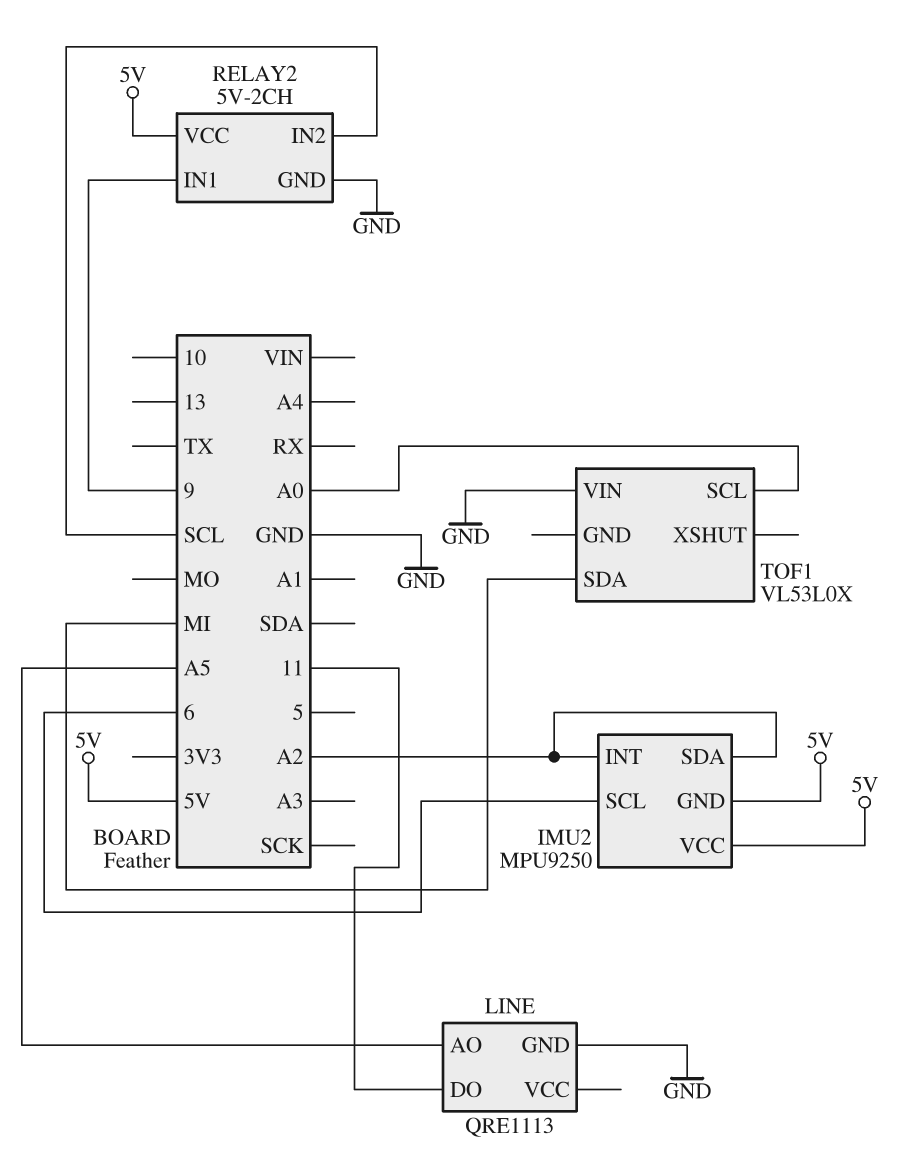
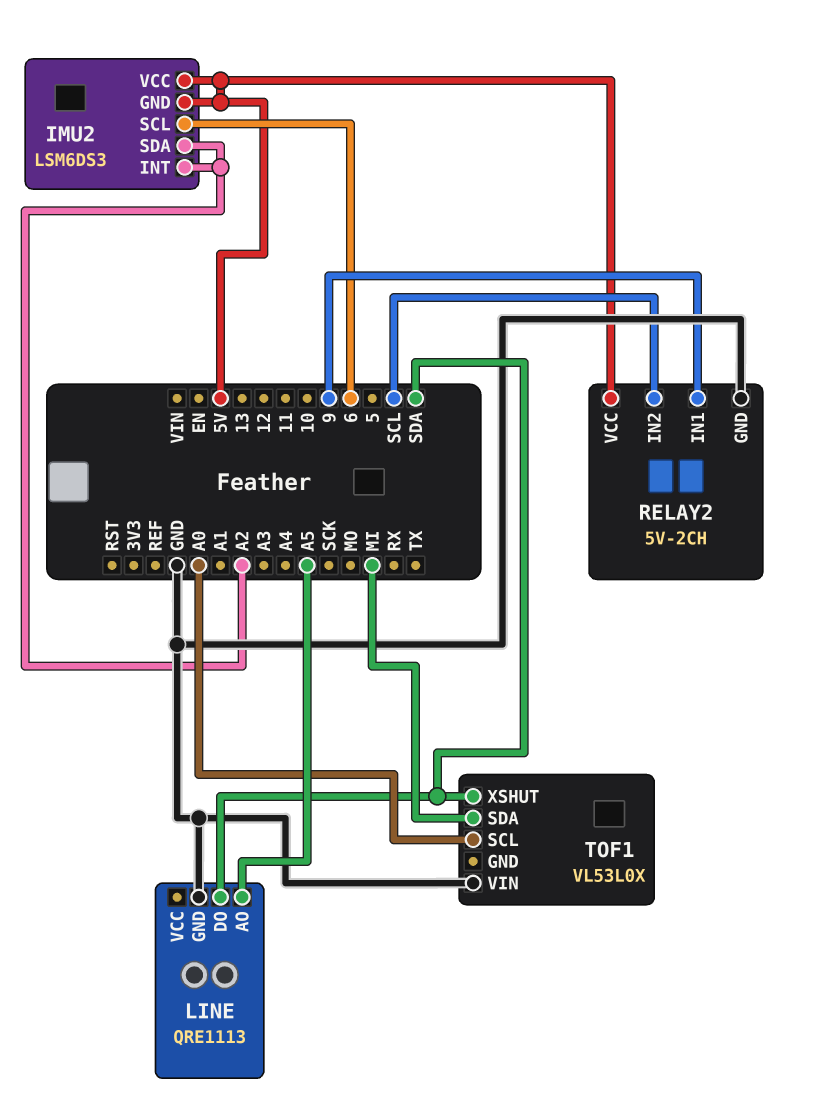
IMU2: MPU9250 -> LSM6DS3
LINE pin DO: 11 -> SDA
TOF1 pin XSHUT: none -> SDA

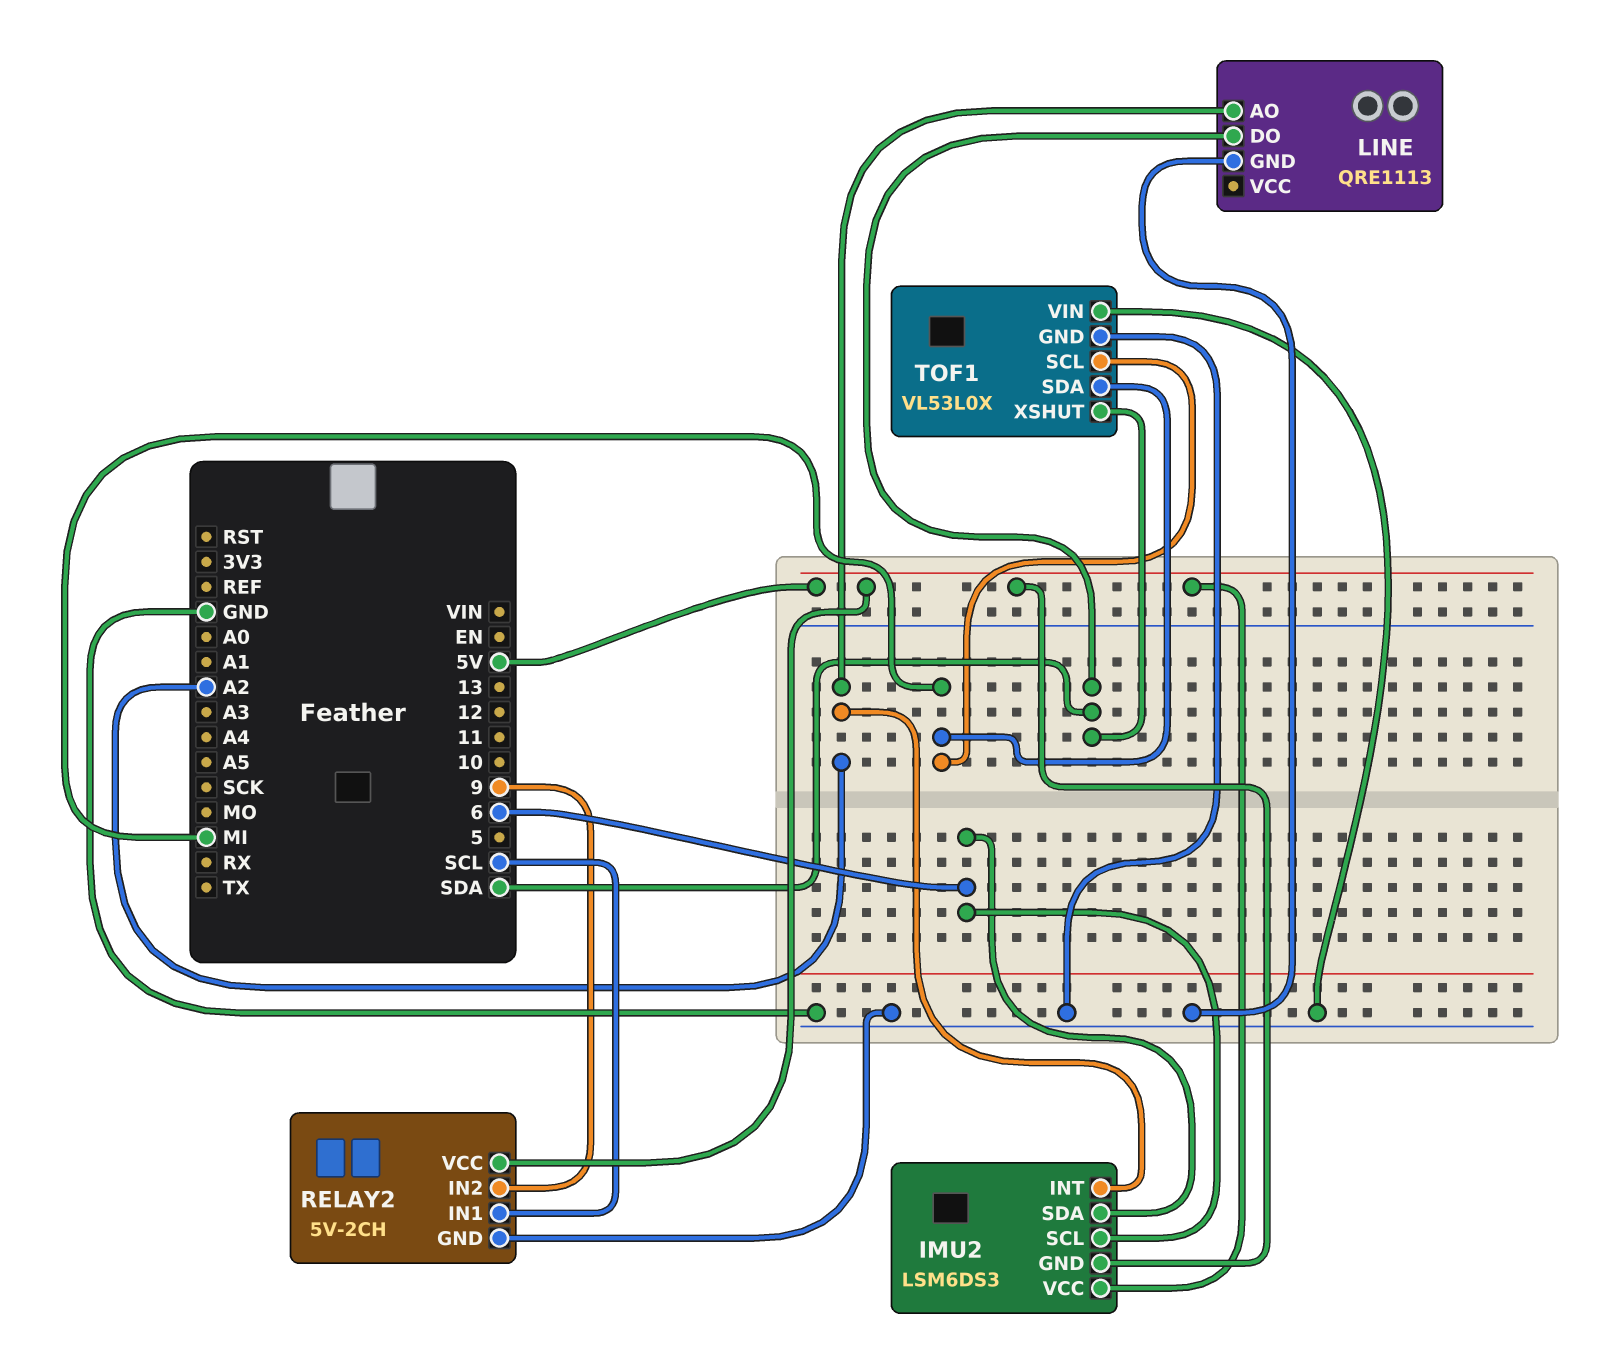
IMU2 pin SDA: A2 -> 6
LINE pin AO: A5 -> A2
RELAY2 pin IN1: 9 -> SCL
RELAY2 pin IN2: SCL -> 9
TOF1 pin GND: none -> GND
TOF1 pin SCL: A0 -> MI

